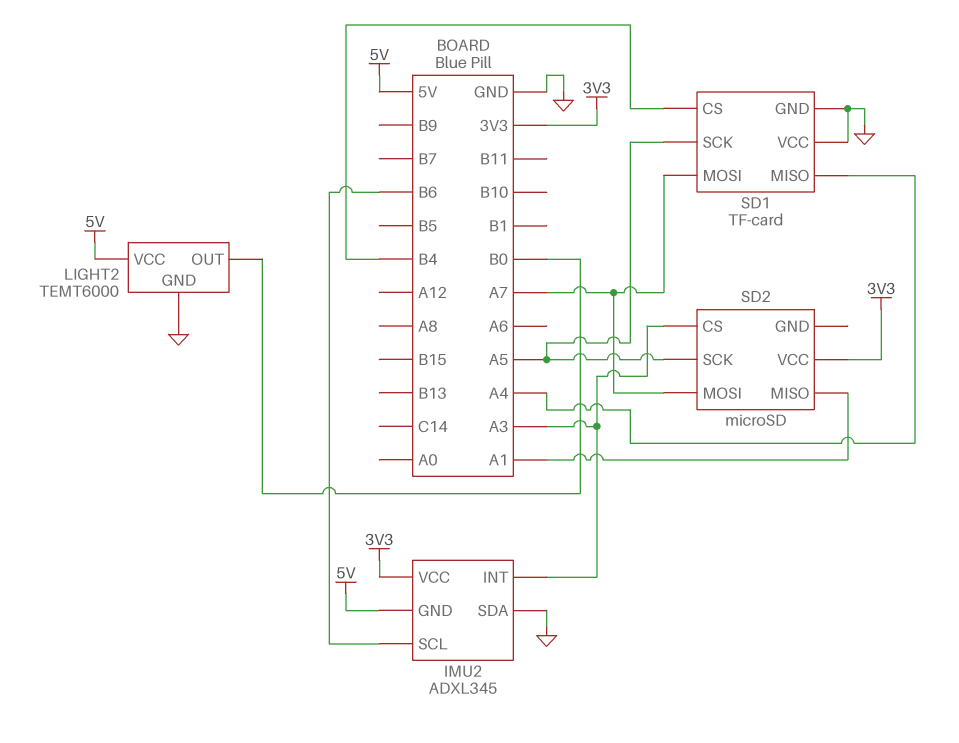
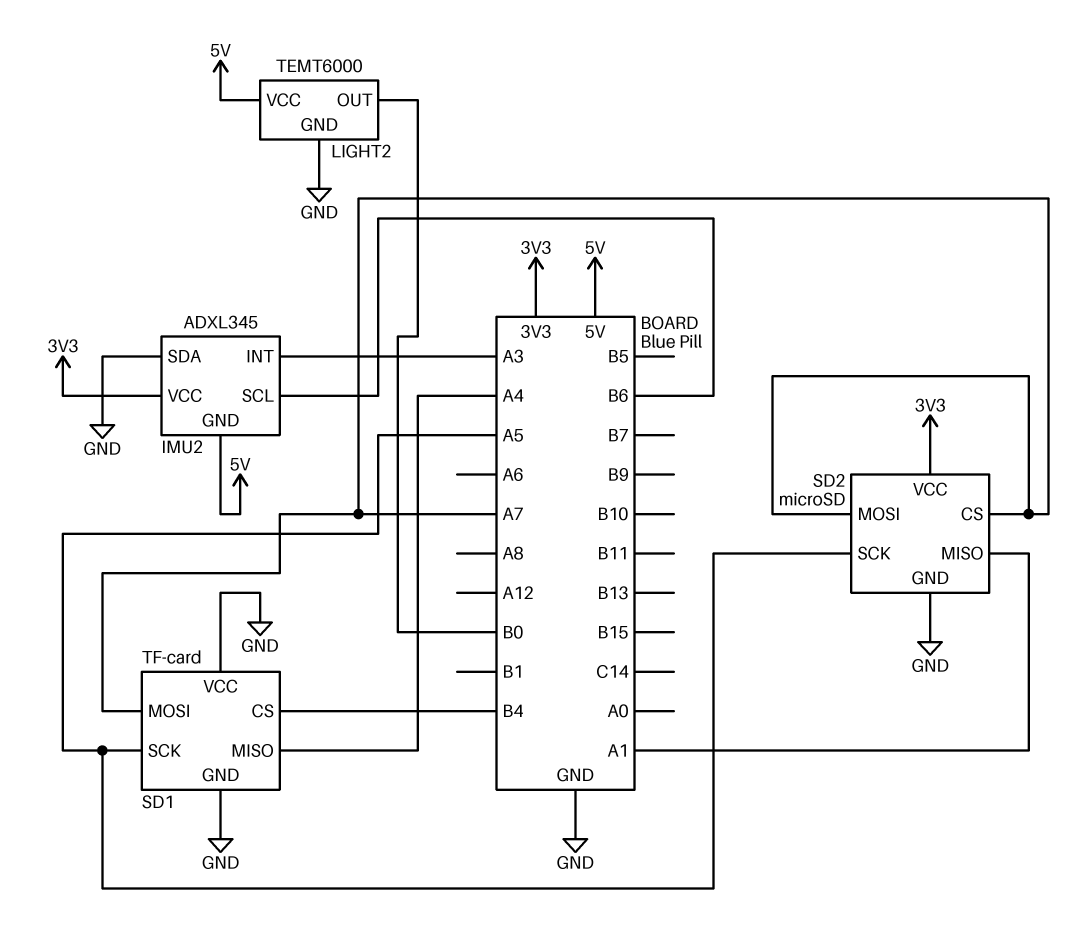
SD2 pin CS: A3 -> A7
SD2 pin GND: none -> GND

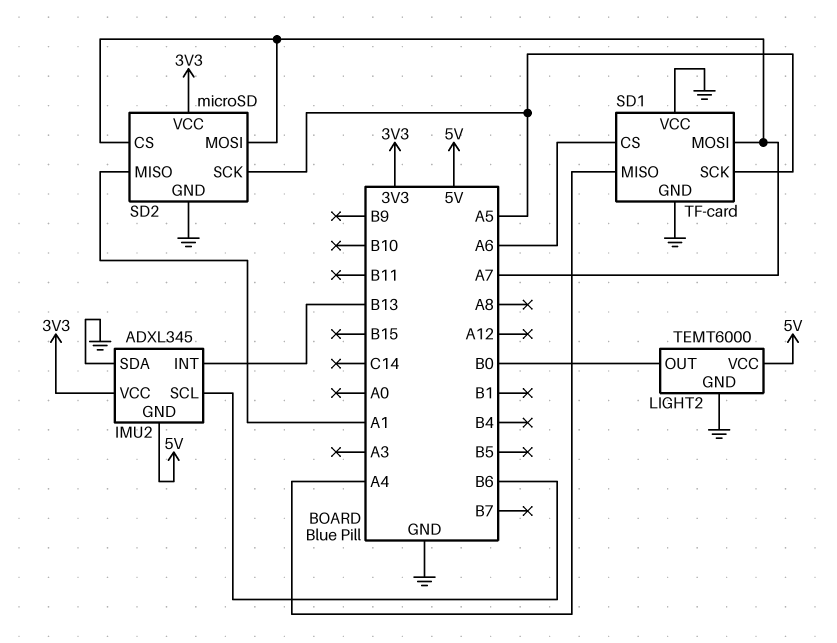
IMU2 pin INT: A3 -> B13
SD1 pin CS: B4 -> A6

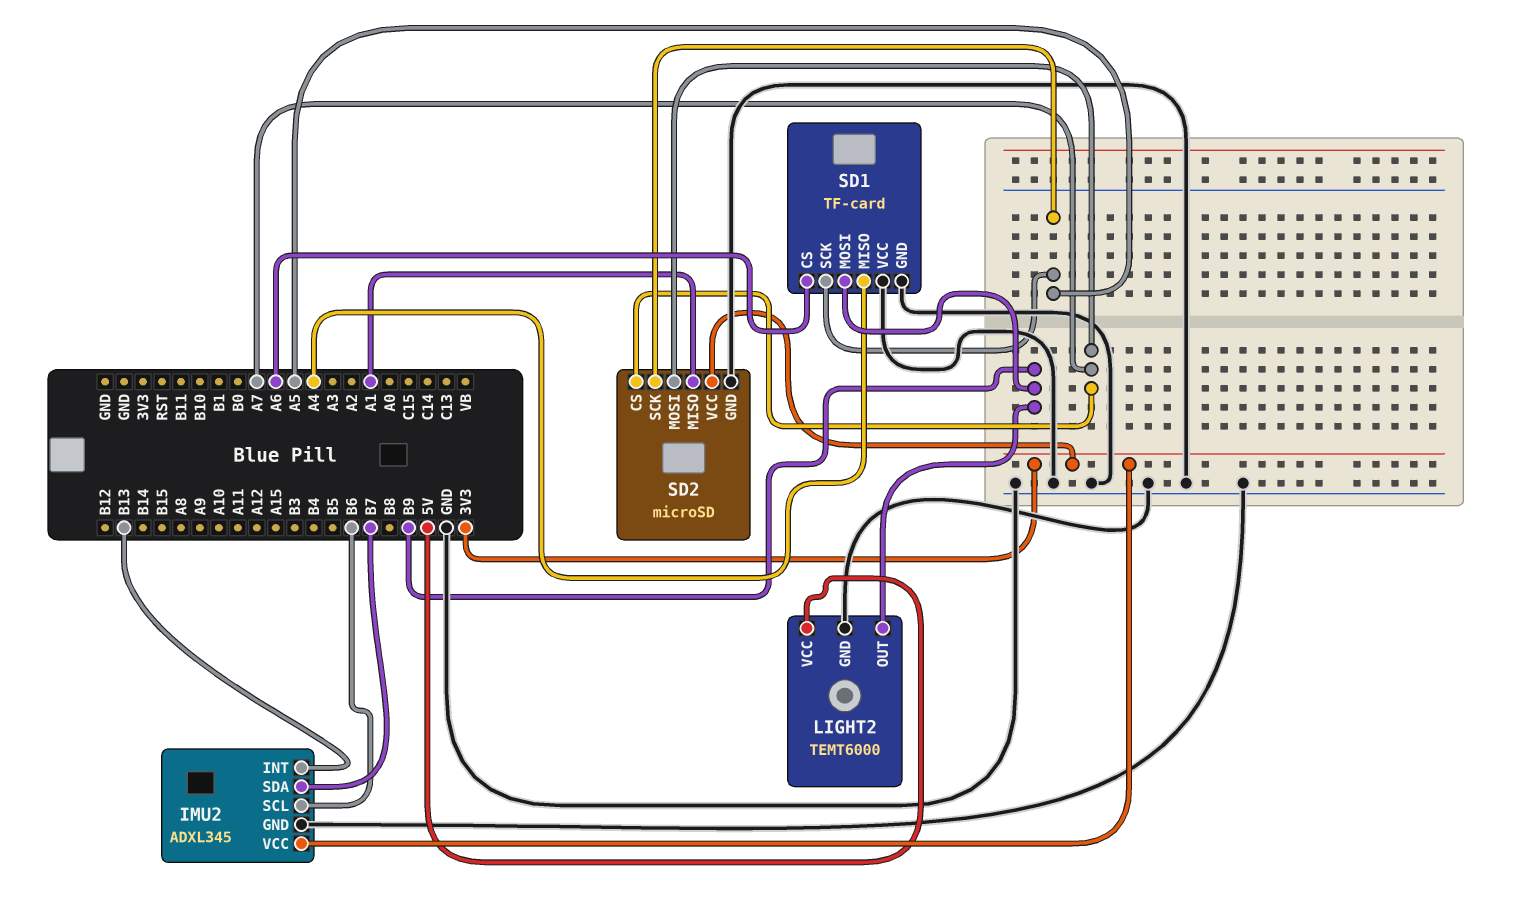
IMU2 pin GND: 5V -> GND
IMU2 pin SDA: GND -> B7
LIGHT2 pin OUT: B0 -> B9
SD1 pin MOSI: A7 -> B9

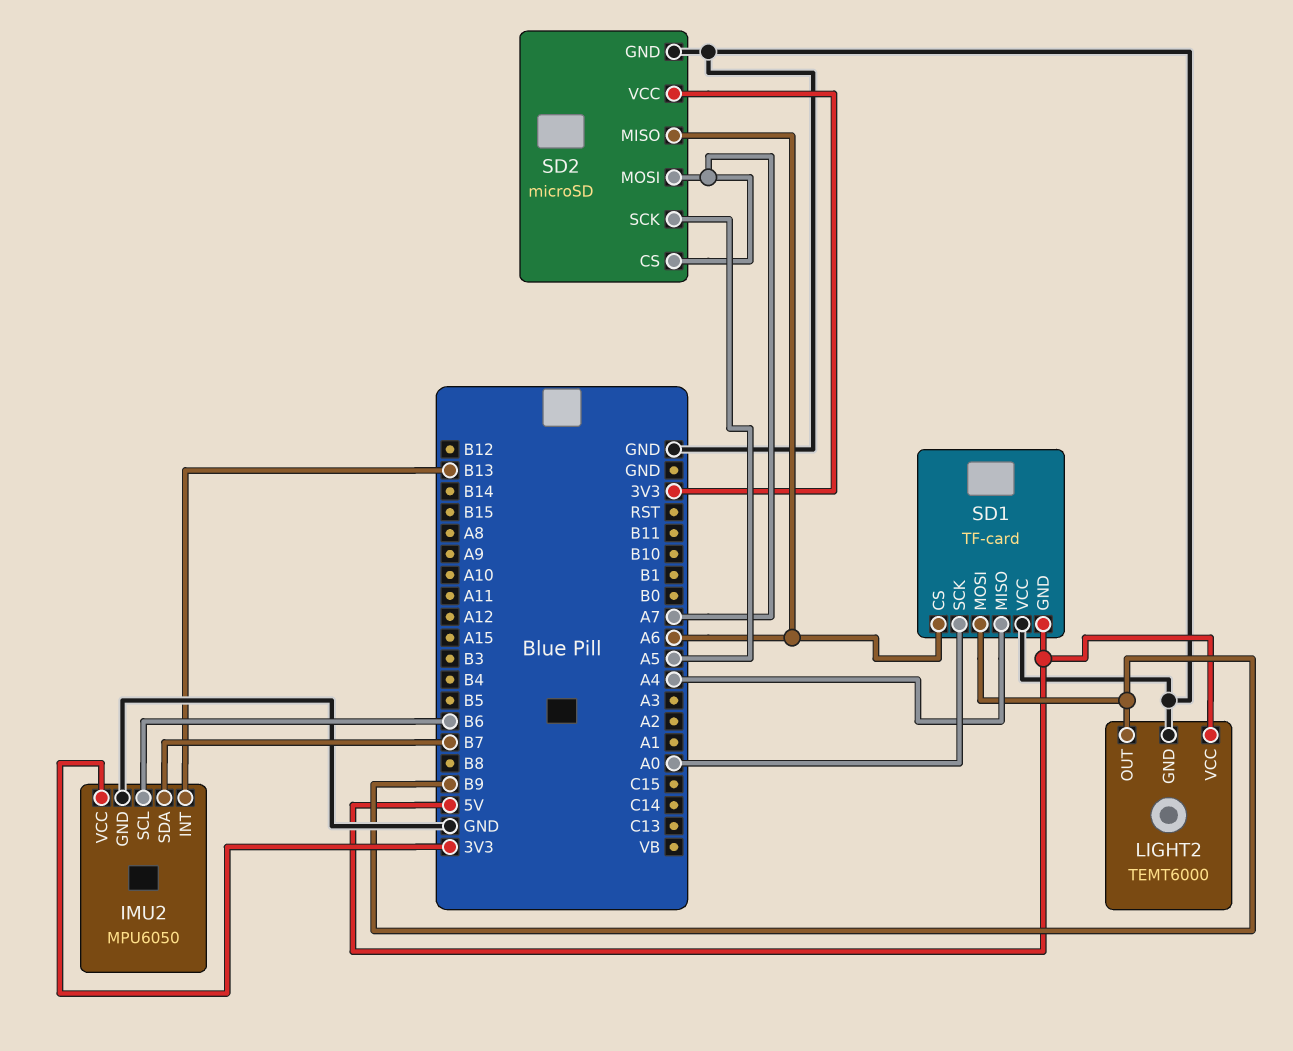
IMU2: ADXL345 -> MPU6050
SD1 pin GND: GND -> 5V
SD1 pin SCK: A5 -> A0
SD2 pin MISO: A1 -> A6

